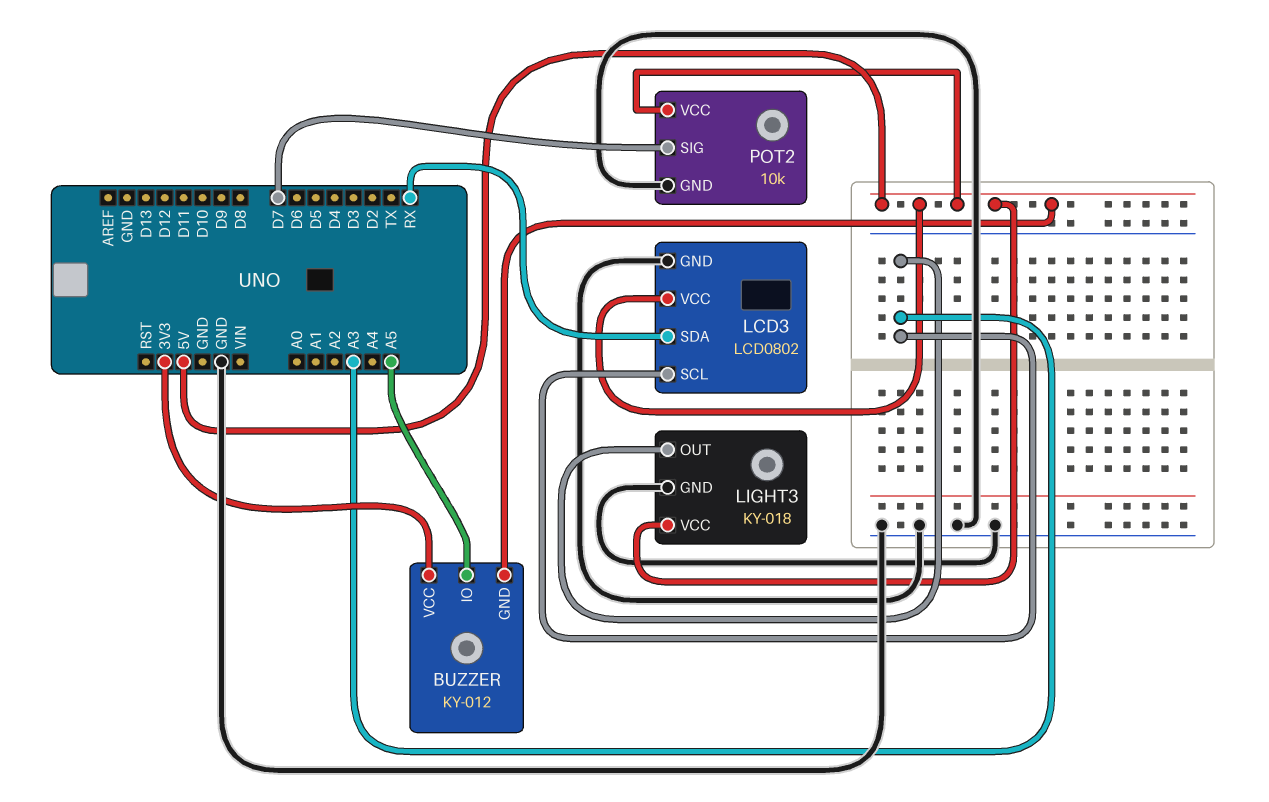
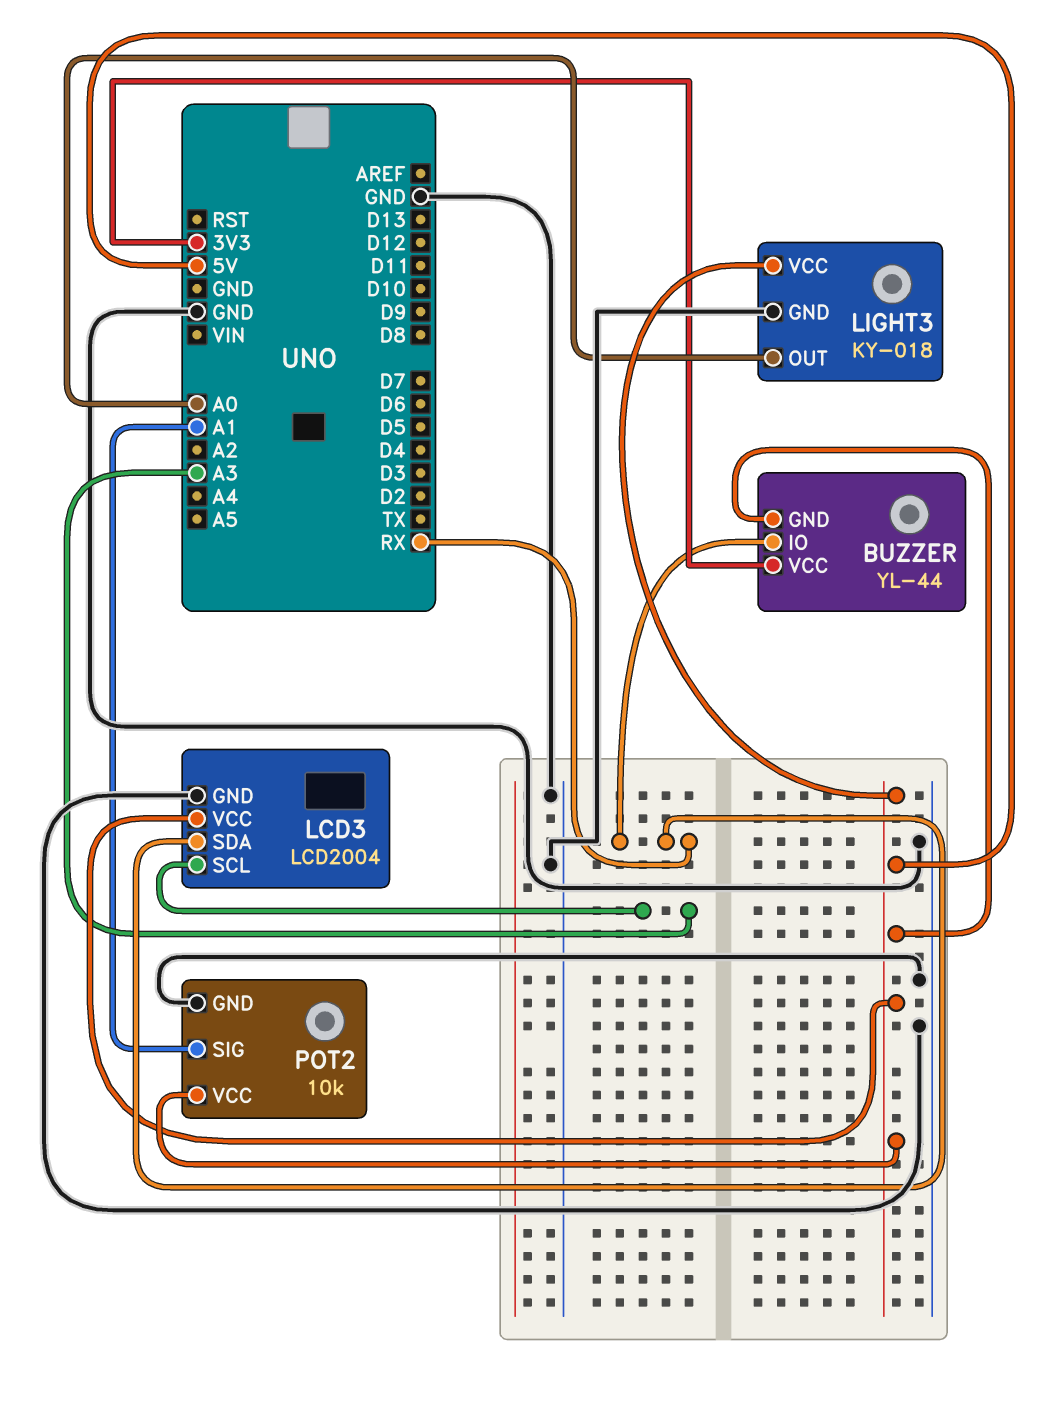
BUZZER: KY-012 -> YL-44
BUZZER pin IO: A5 -> RX
LCD3: LCD0802 -> LCD2004
LIGHT3 pin OUT: A3 -> A0
POT2 pin SIG: D7 -> A1

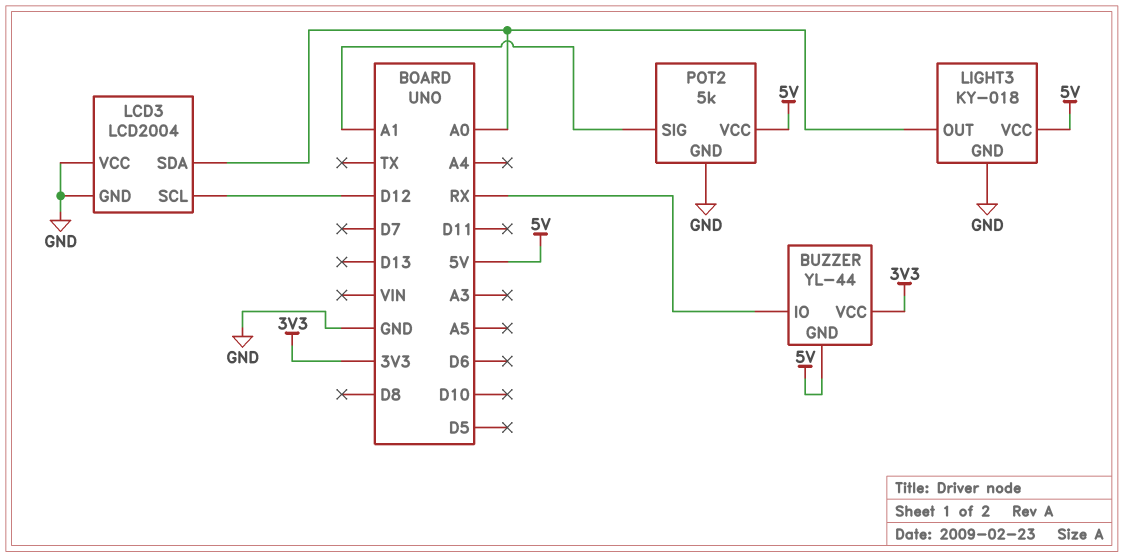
LCD3 pin SCL: A3 -> D12
LCD3 pin SDA: RX -> A0
LCD3 pin VCC: 5V -> GND
POT2: 10k -> 5k

